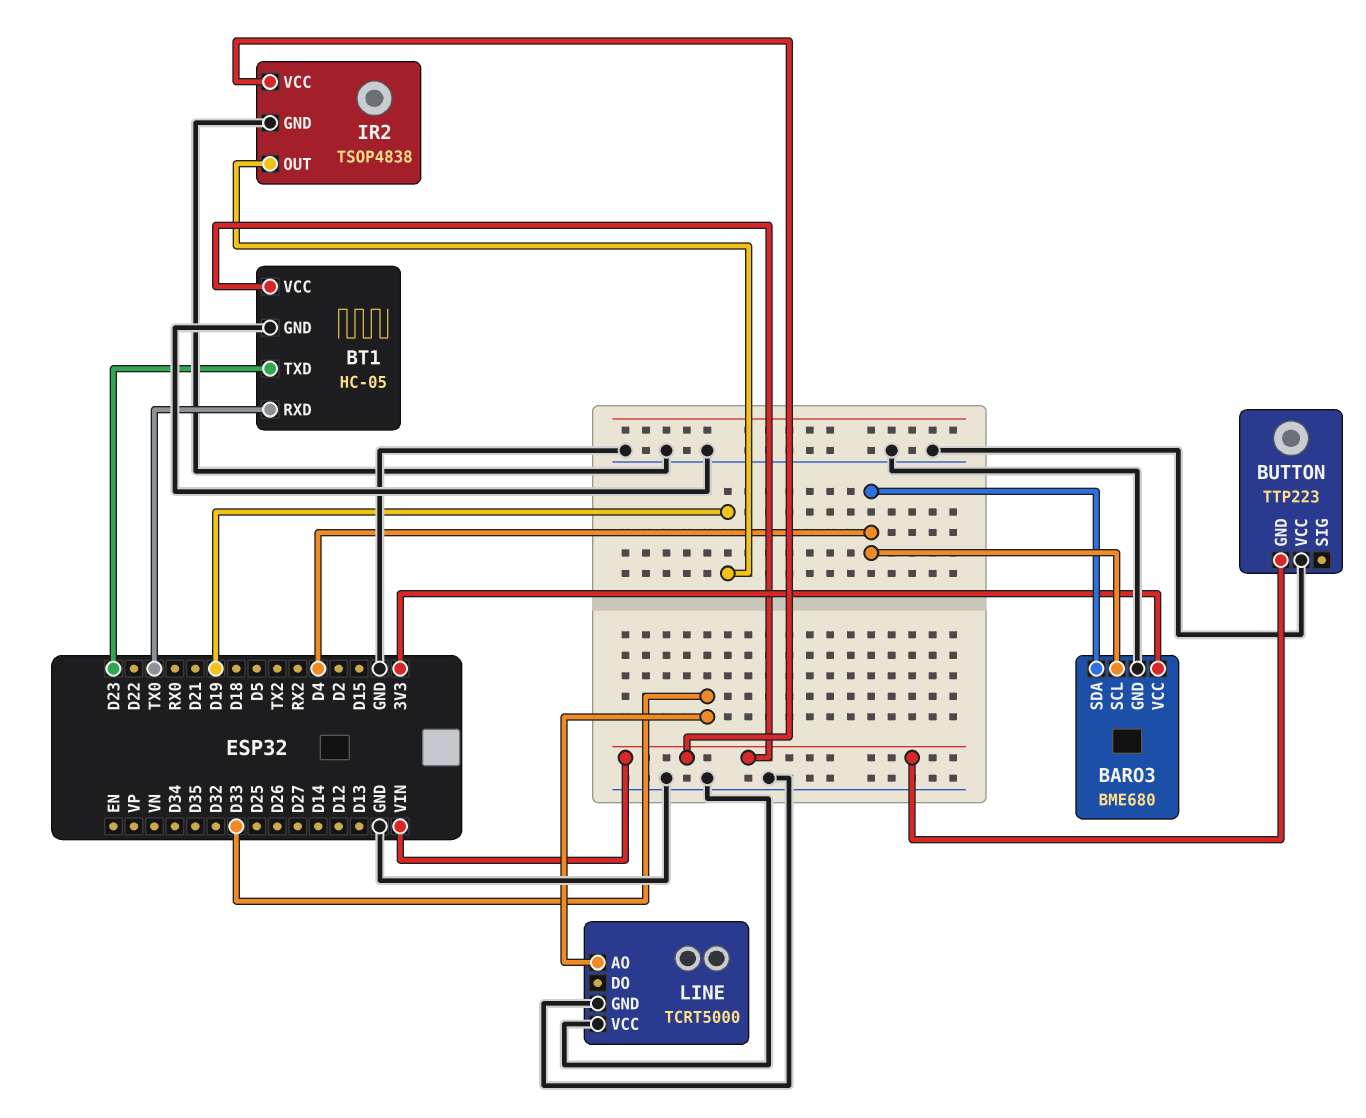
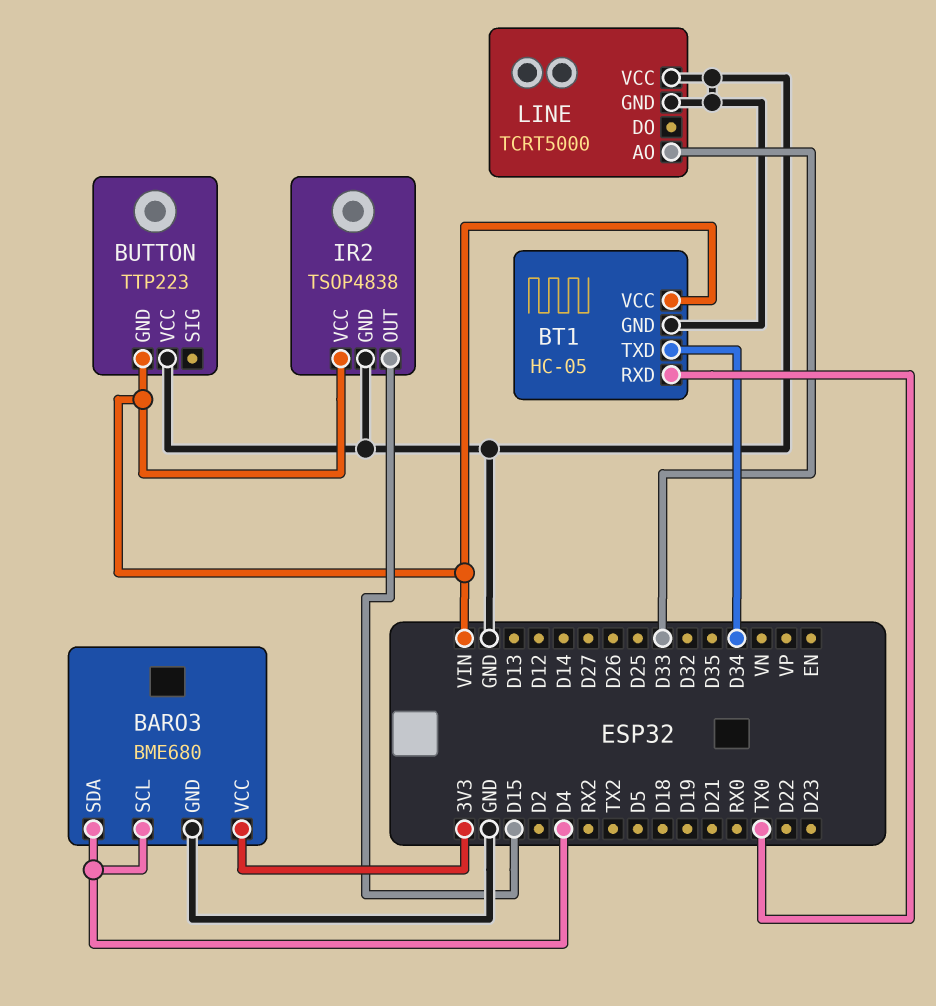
BT1 pin TXD: D23 -> D34
IR2 pin OUT: D19 -> D15

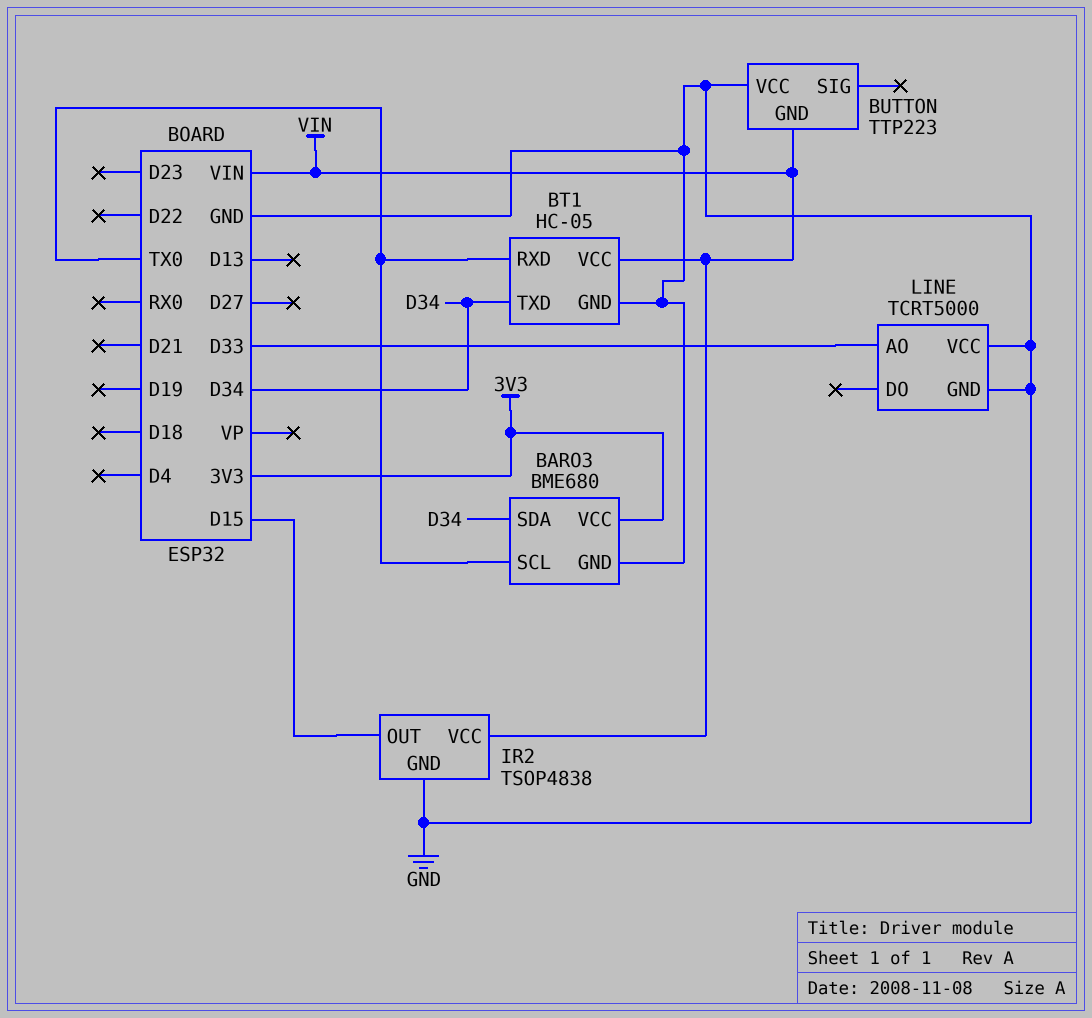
BARO3 pin SCL: D4 -> TX0
BARO3 pin SDA: D4 -> D34

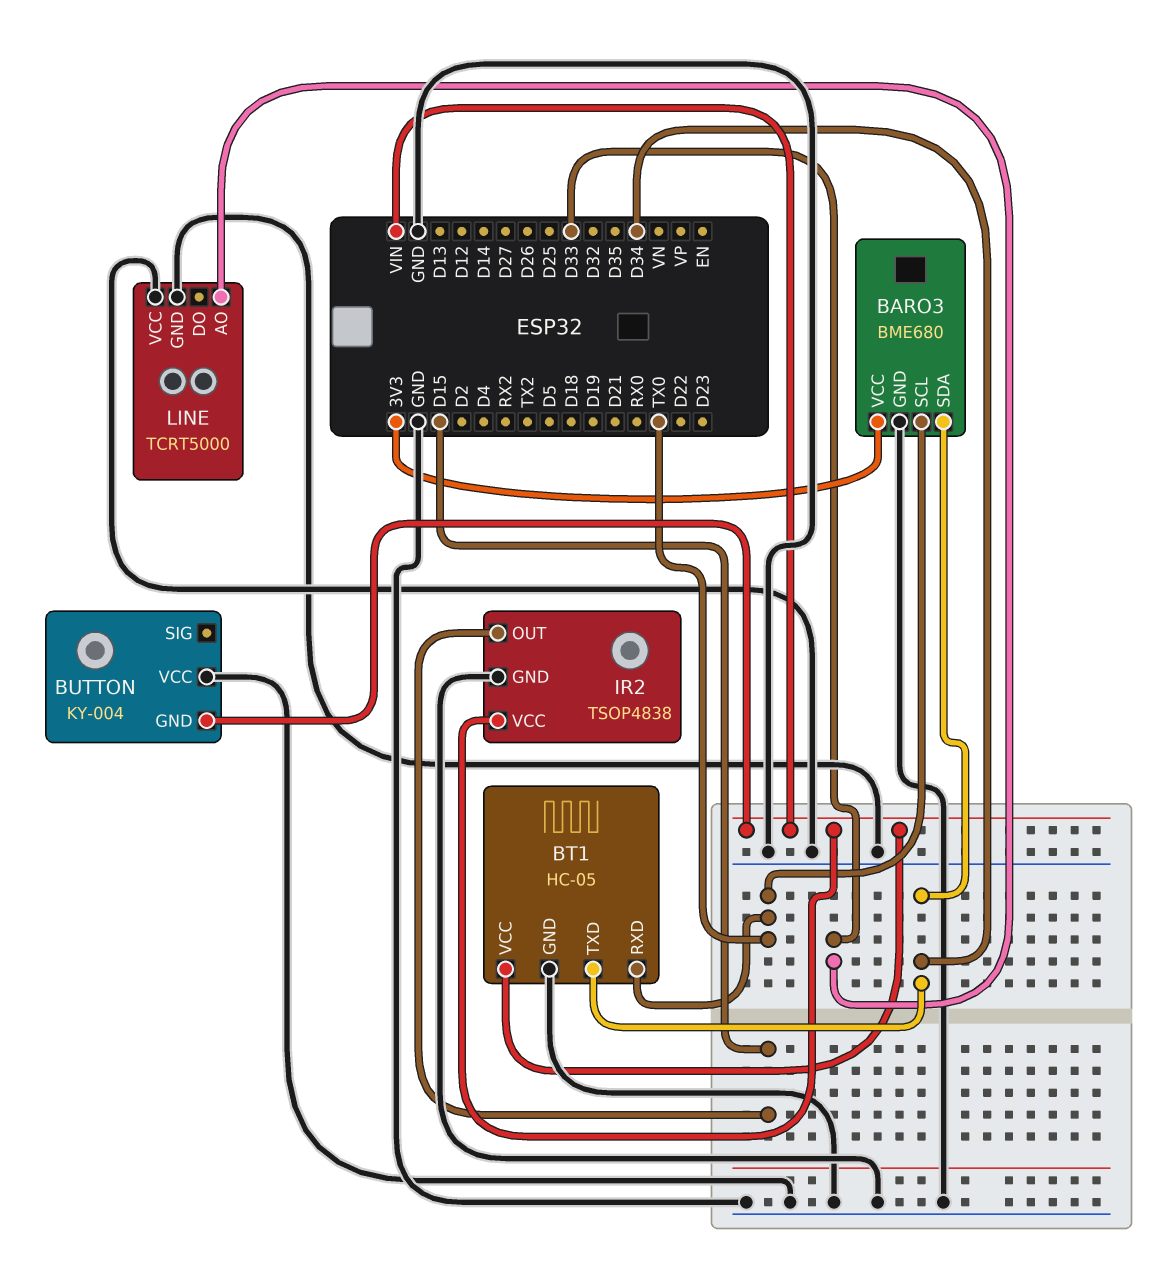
BUTTON: TTP223 -> KY-004

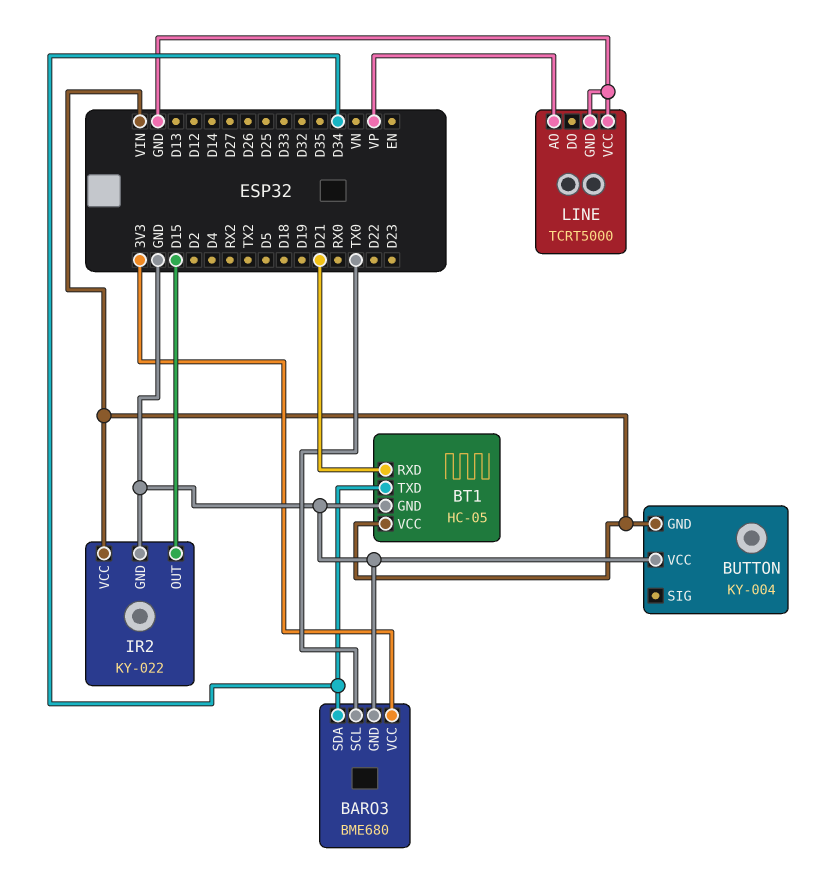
BT1 pin RXD: TX0 -> D21
IR2: TSOP4838 -> KY-022
LINE pin AO: D33 -> VP

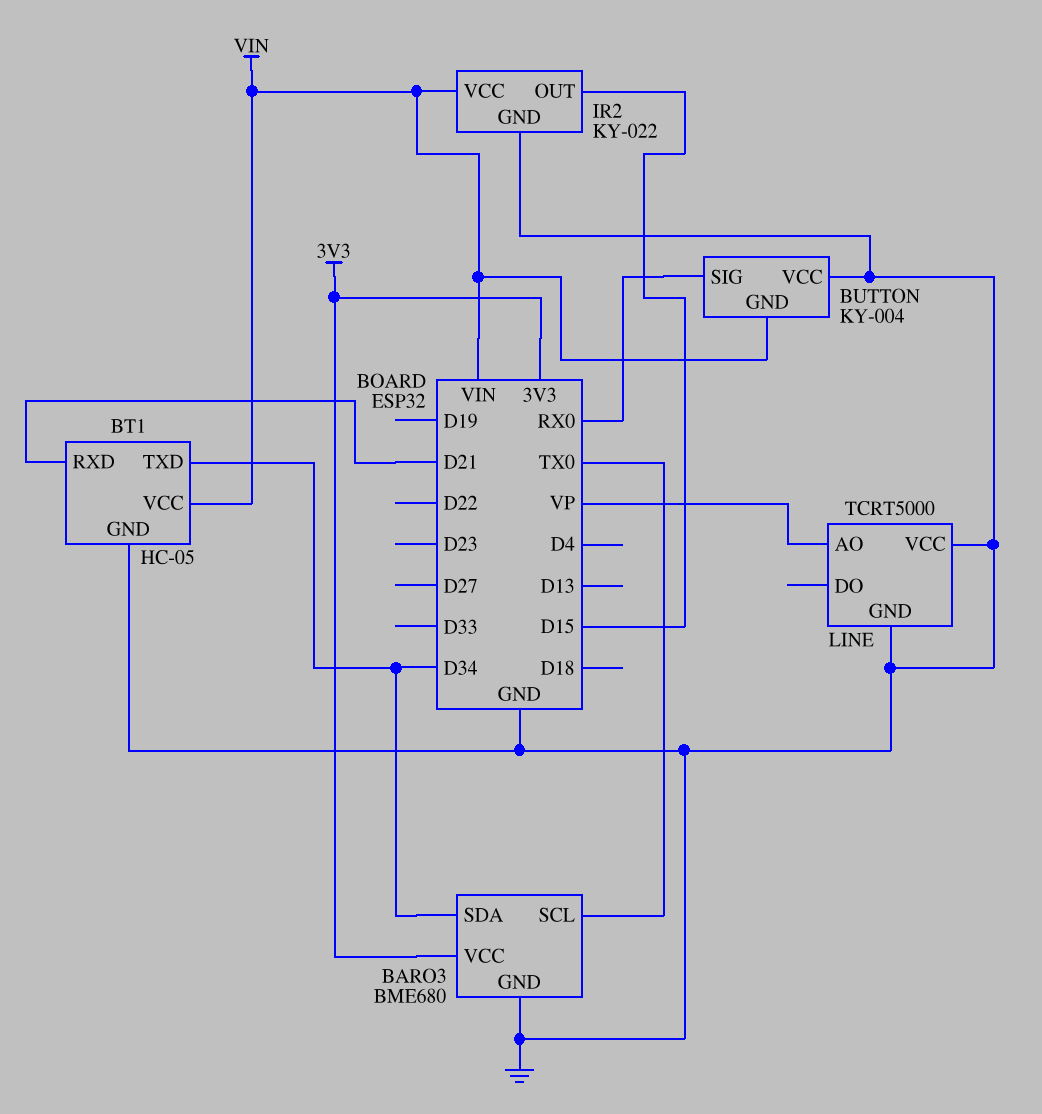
BUTTON pin SIG: none -> RX0

